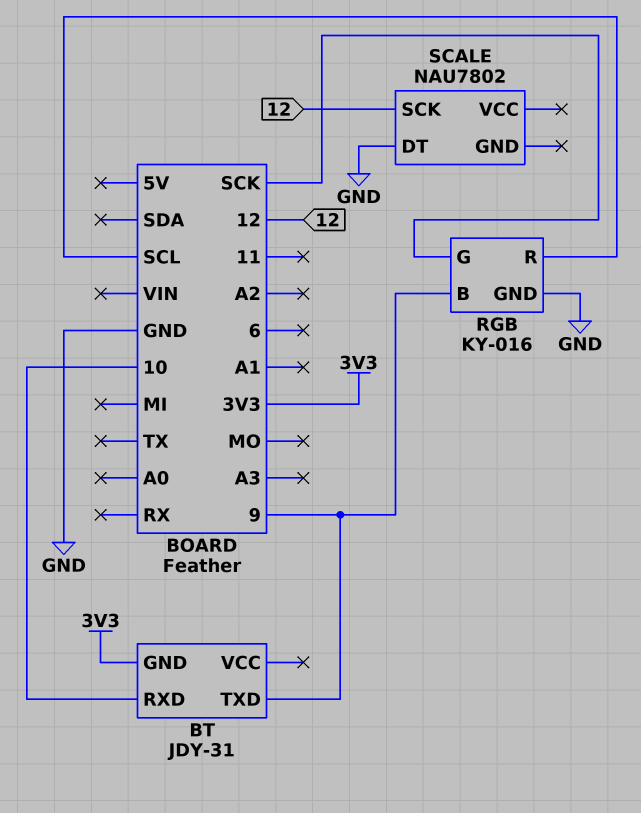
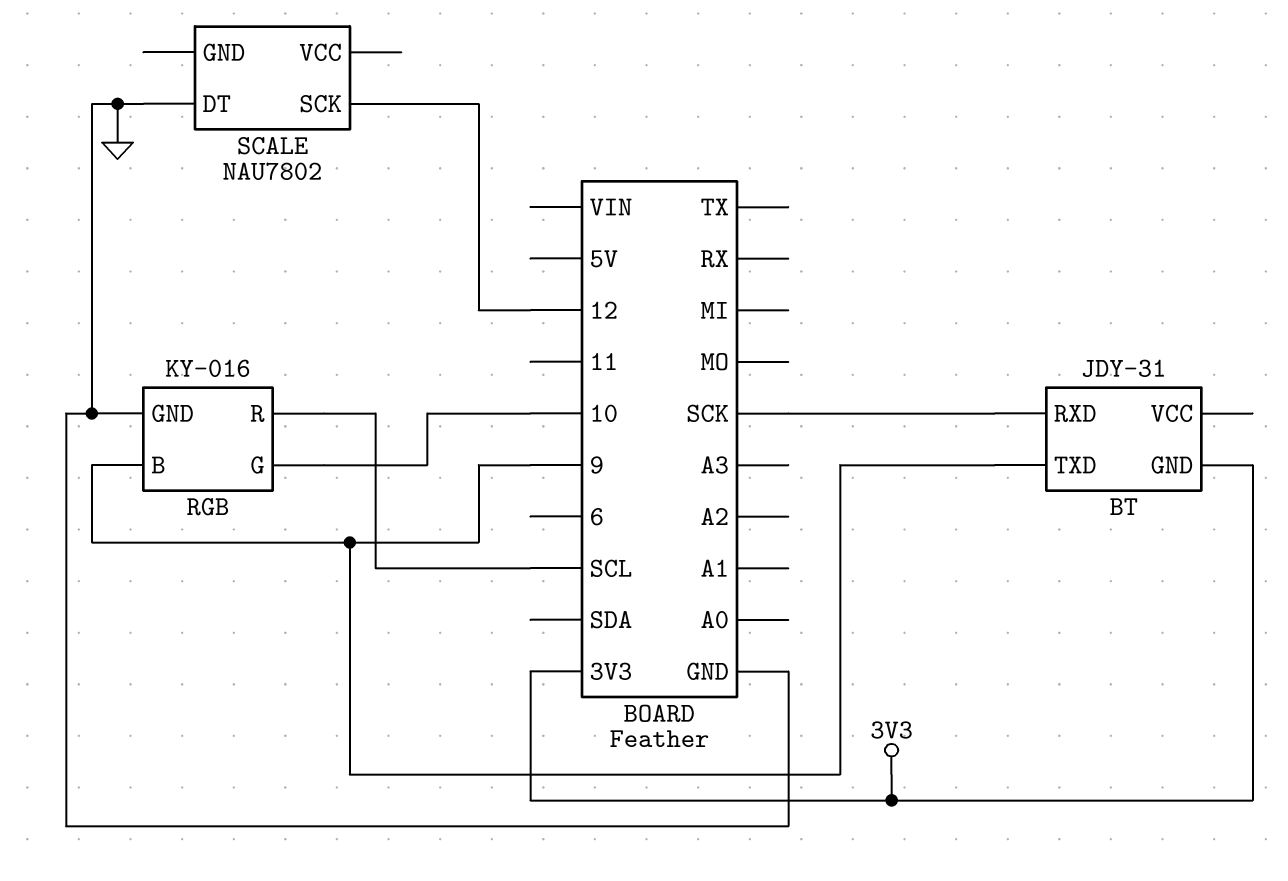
BT pin RXD: 10 -> SCK
RGB pin G: SCK -> 10

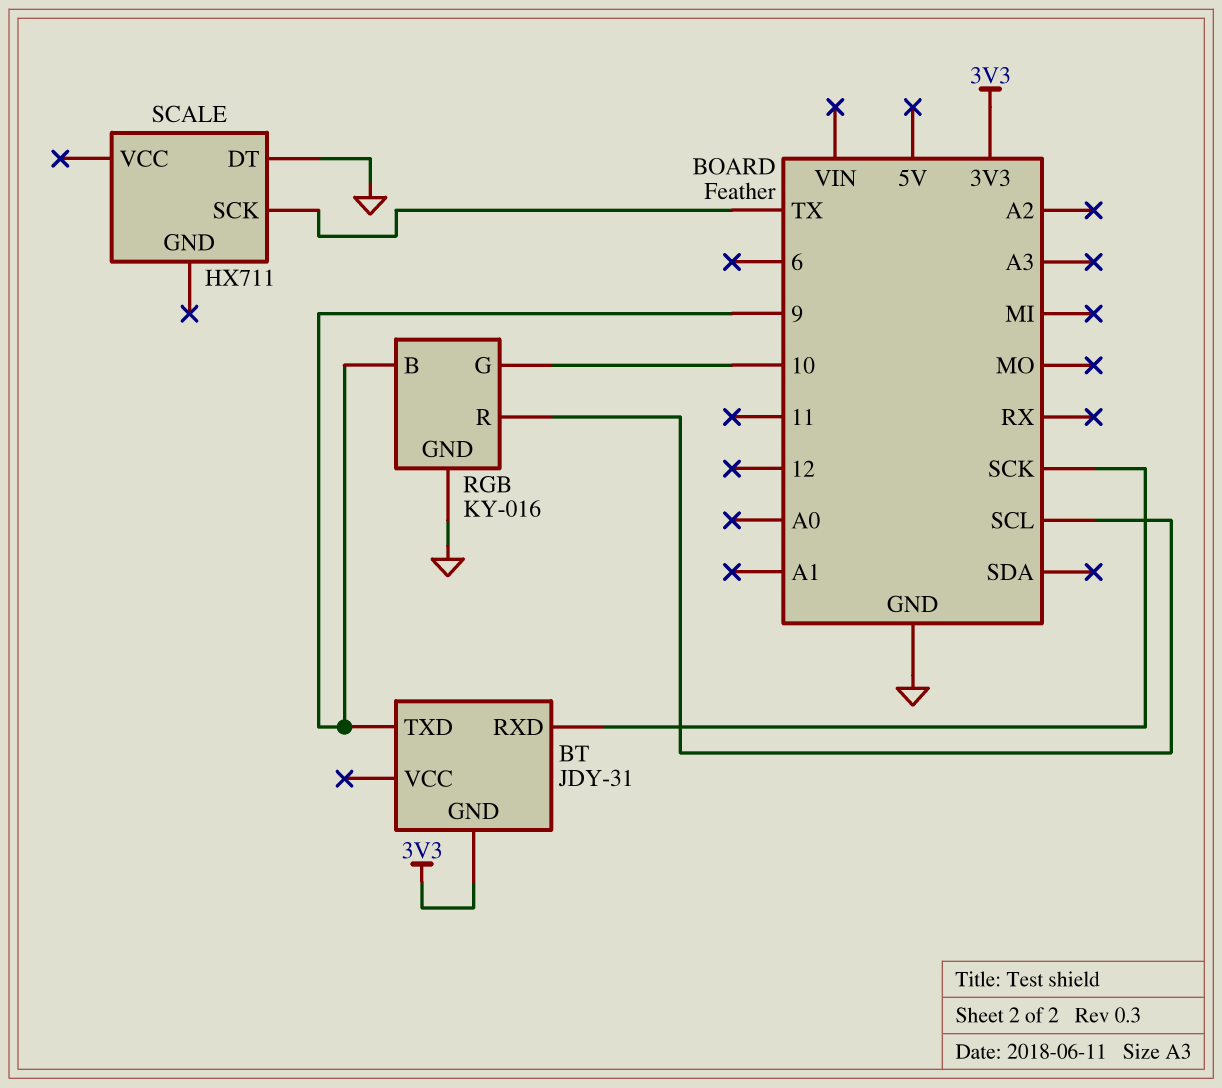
SCALE: NAU7802 -> HX711
SCALE pin SCK: 12 -> TX

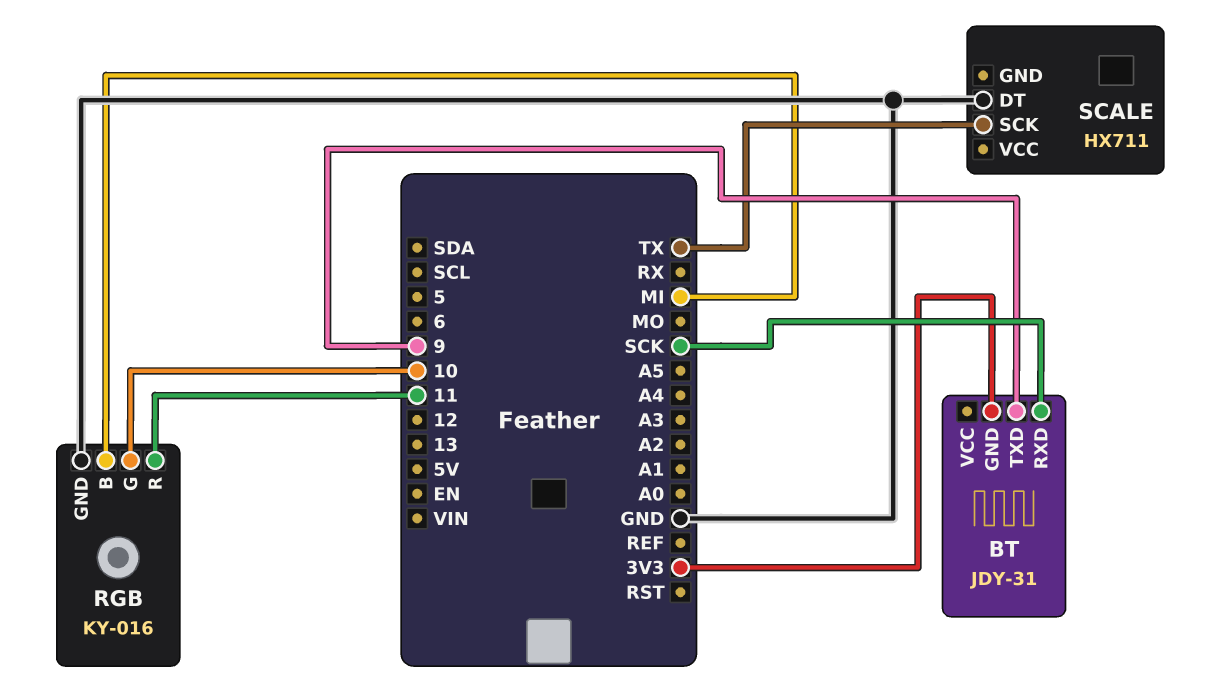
RGB pin B: 9 -> MI
RGB pin R: SCL -> 11

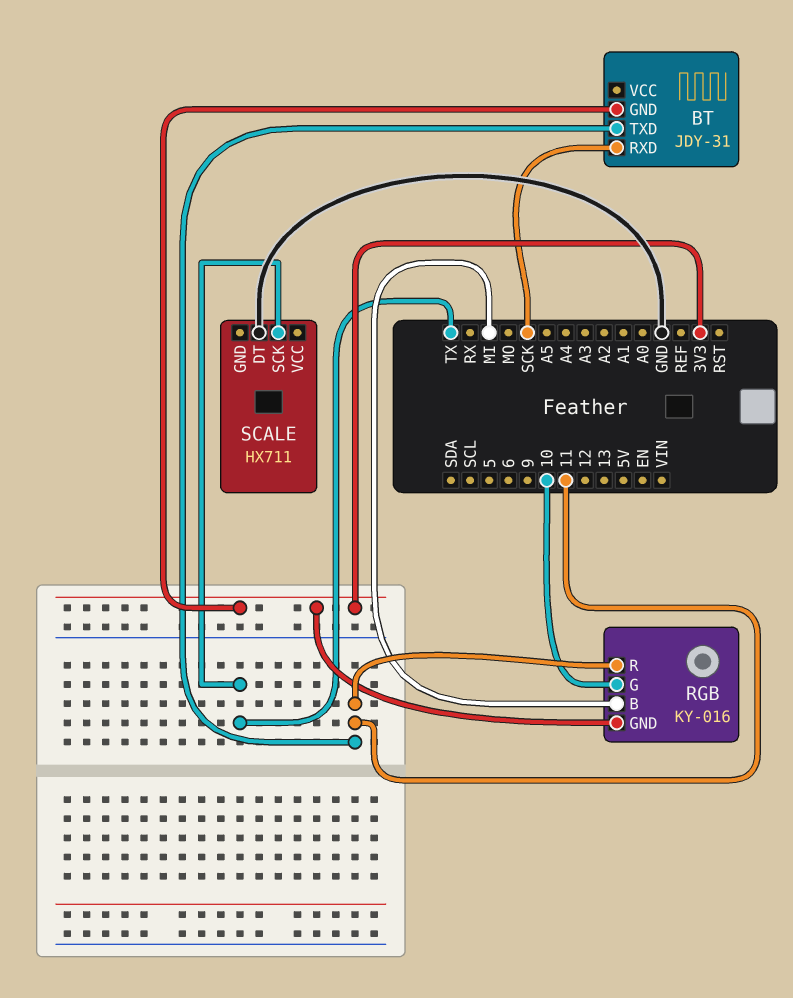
BT pin TXD: 9 -> 11
RGB pin GND: GND -> 3V3

